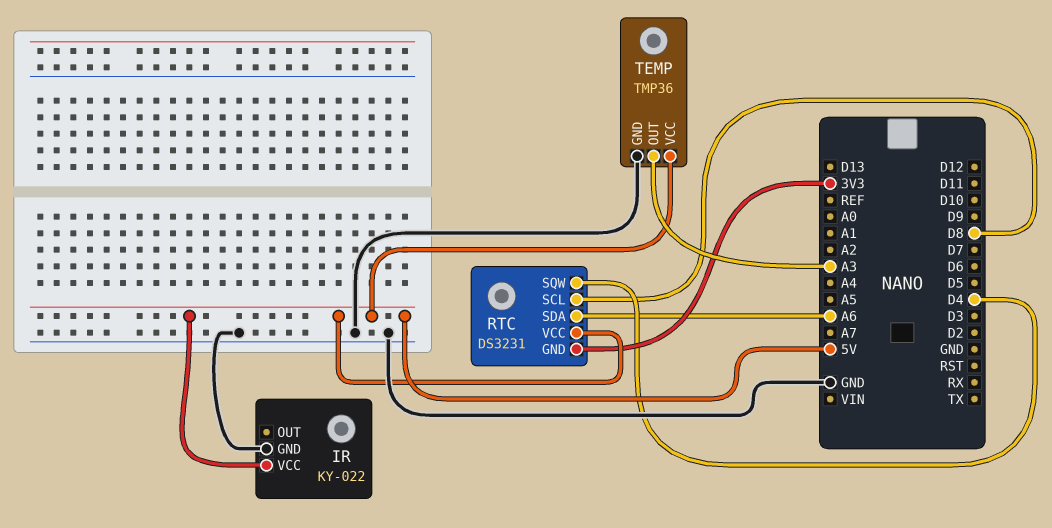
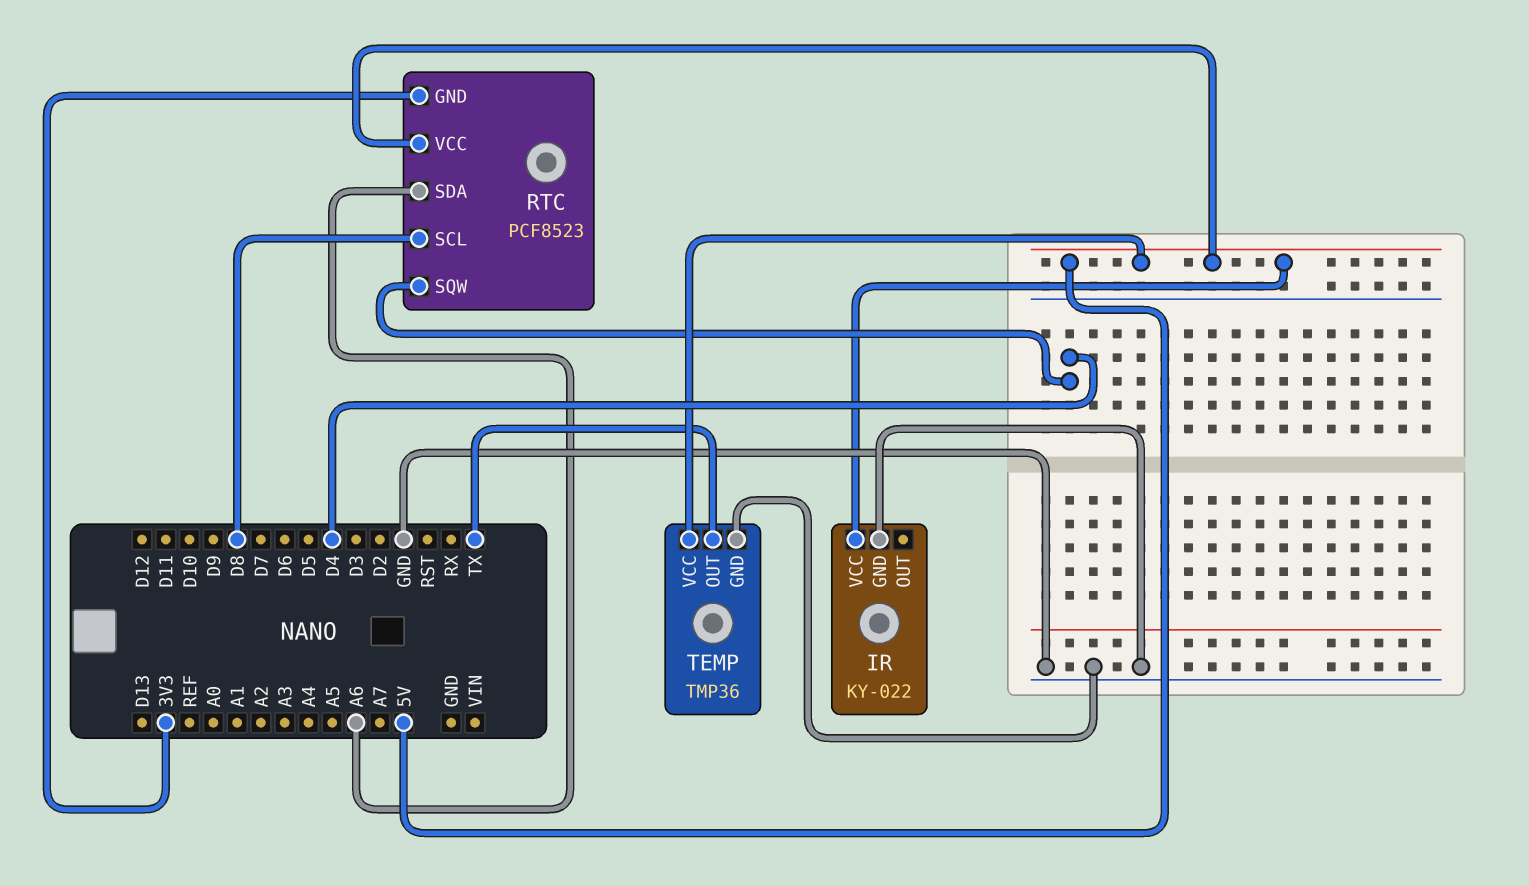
RTC: DS3231 -> PCF8523
TEMP pin OUT: A3 -> TX

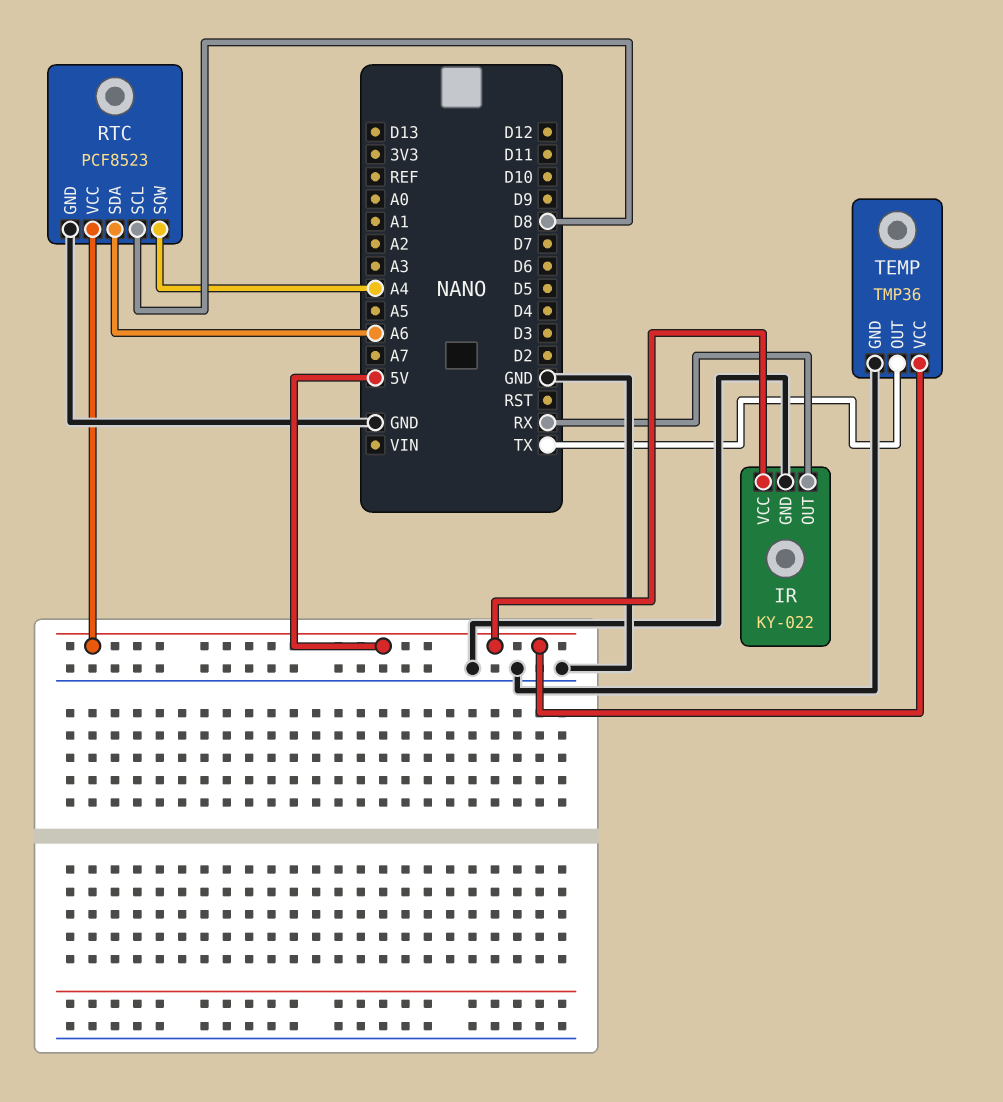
IR pin OUT: none -> RX
RTC pin GND: 3V3 -> GND
RTC pin SQW: D4 -> A4

